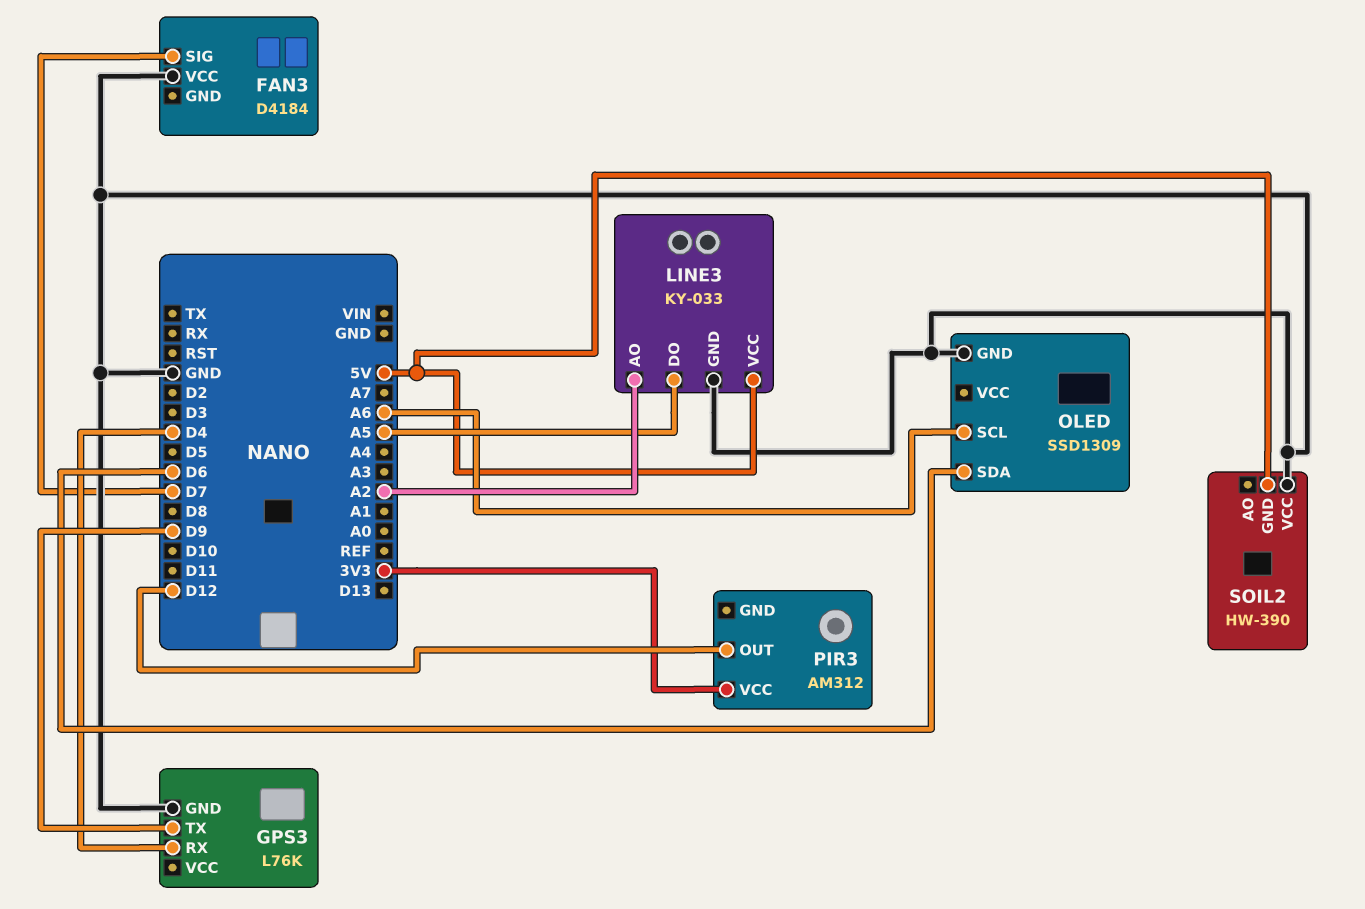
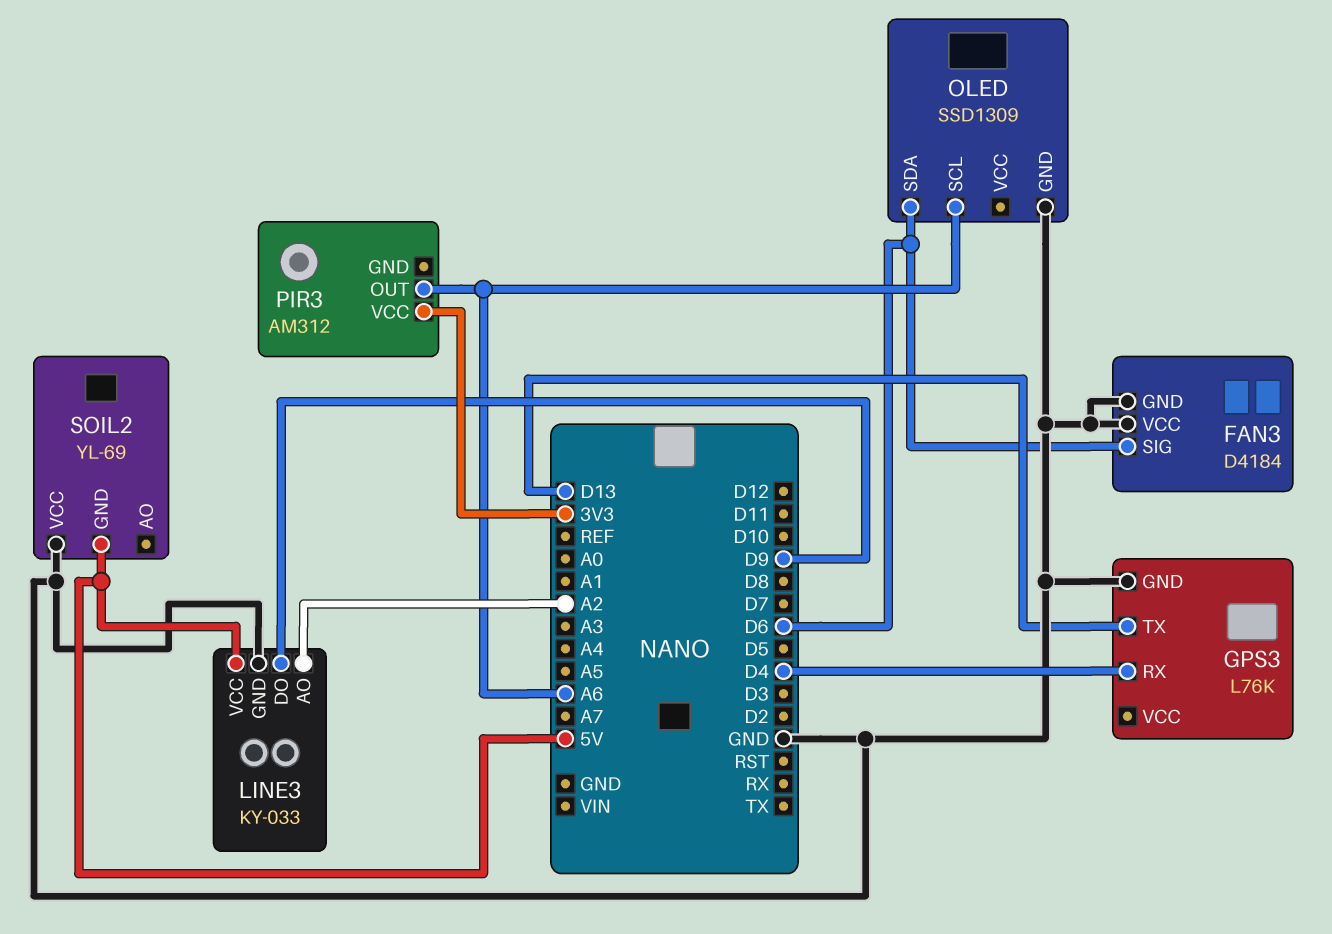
FAN3 pin GND: none -> GND
FAN3 pin SIG: D7 -> D6
GPS3 pin TX: D9 -> D13
LINE3 pin DO: A5 -> D9
PIR3 pin OUT: D12 -> A6
SOIL2: HW-390 -> YL-69

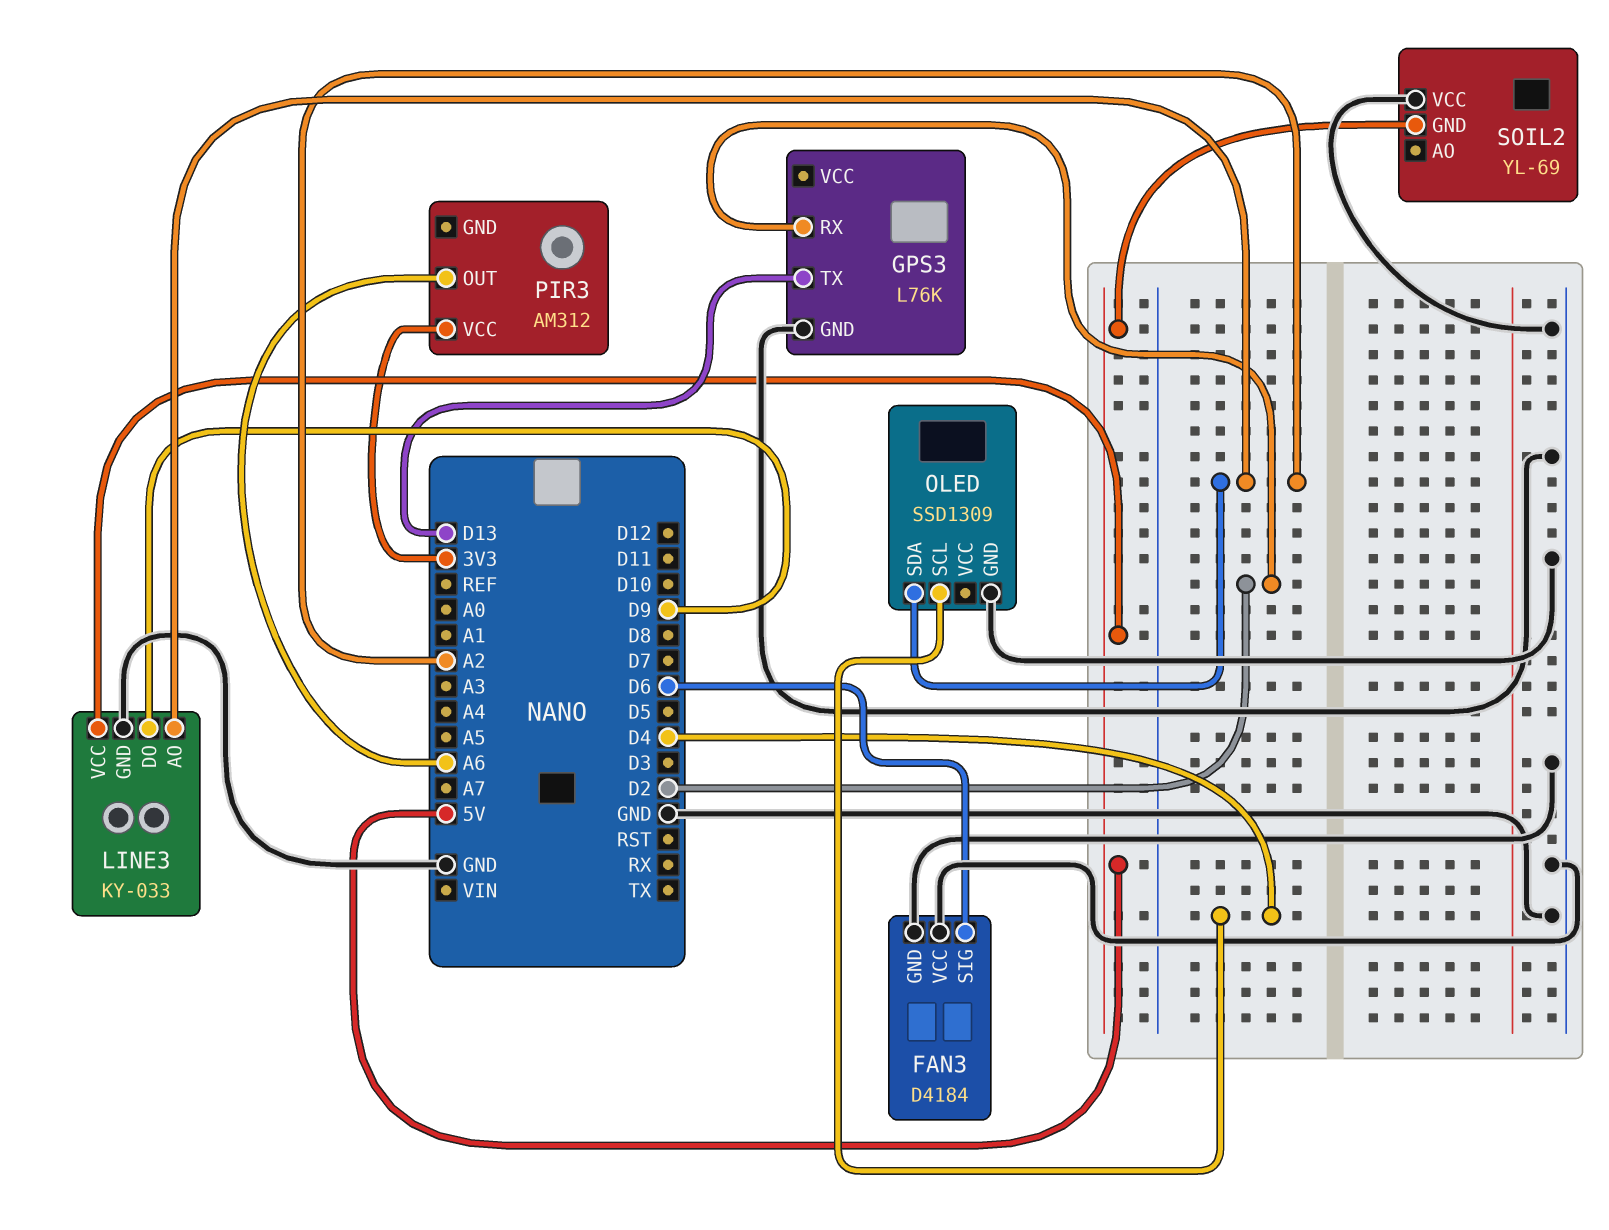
GPS3 pin RX: D4 -> D2
OLED pin SCL: A6 -> D4
OLED pin SDA: D6 -> A2

